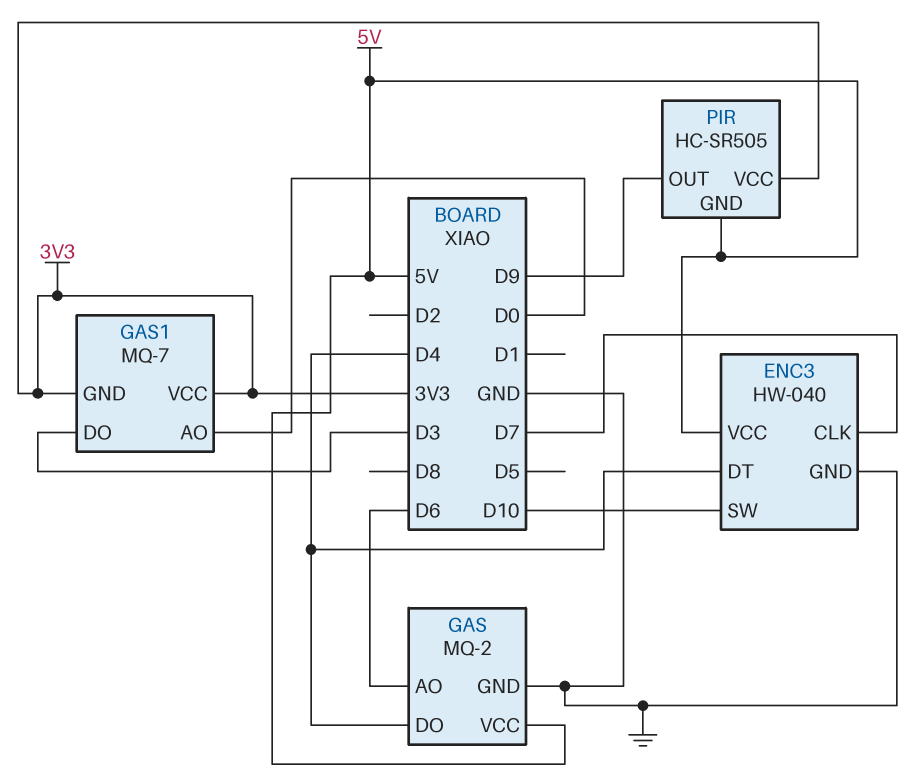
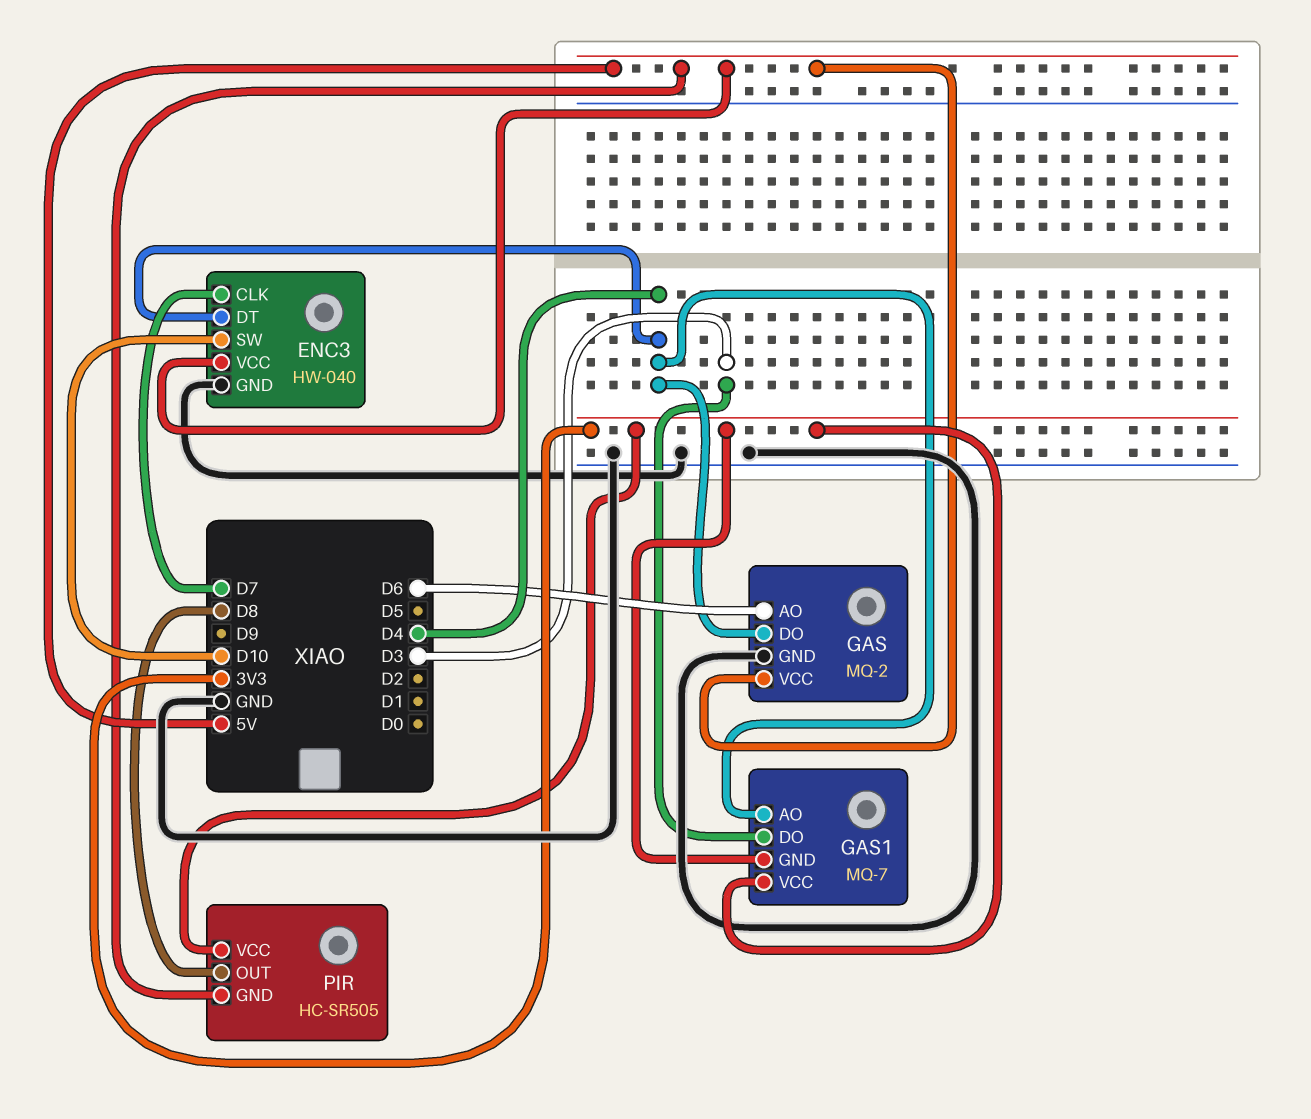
GAS1 pin AO: D0 -> D4
PIR pin OUT: D9 -> D8

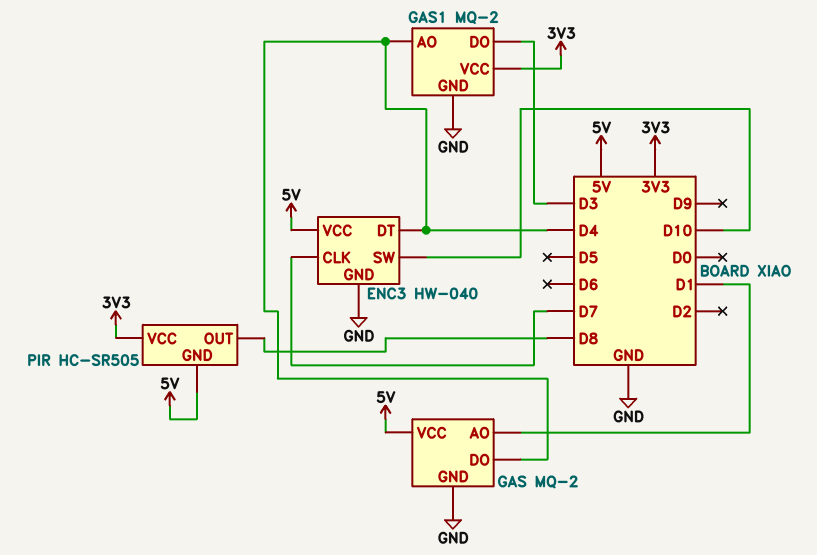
GAS pin AO: D6 -> D1
GAS1: MQ-7 -> MQ-2
GAS1 pin GND: 3V3 -> GND

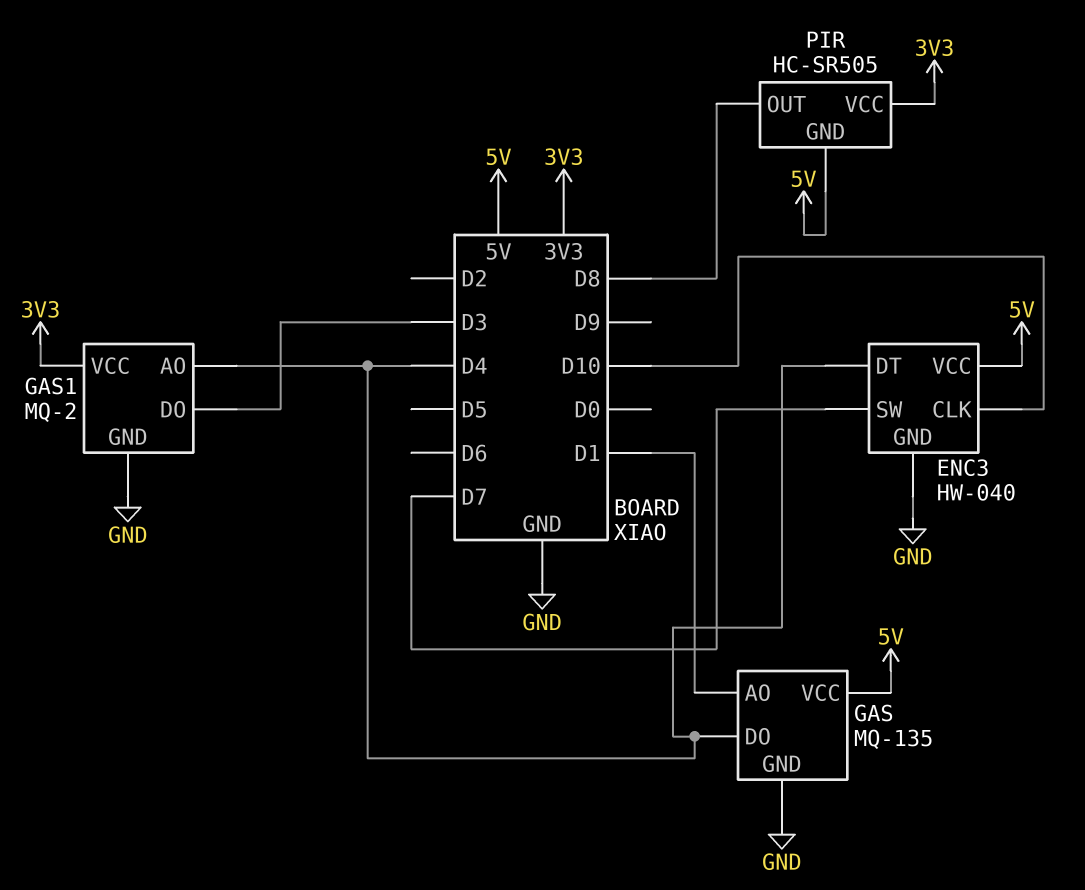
ENC3 pin CLK: D7 -> D10
ENC3 pin SW: D10 -> D7
GAS: MQ-2 -> MQ-135

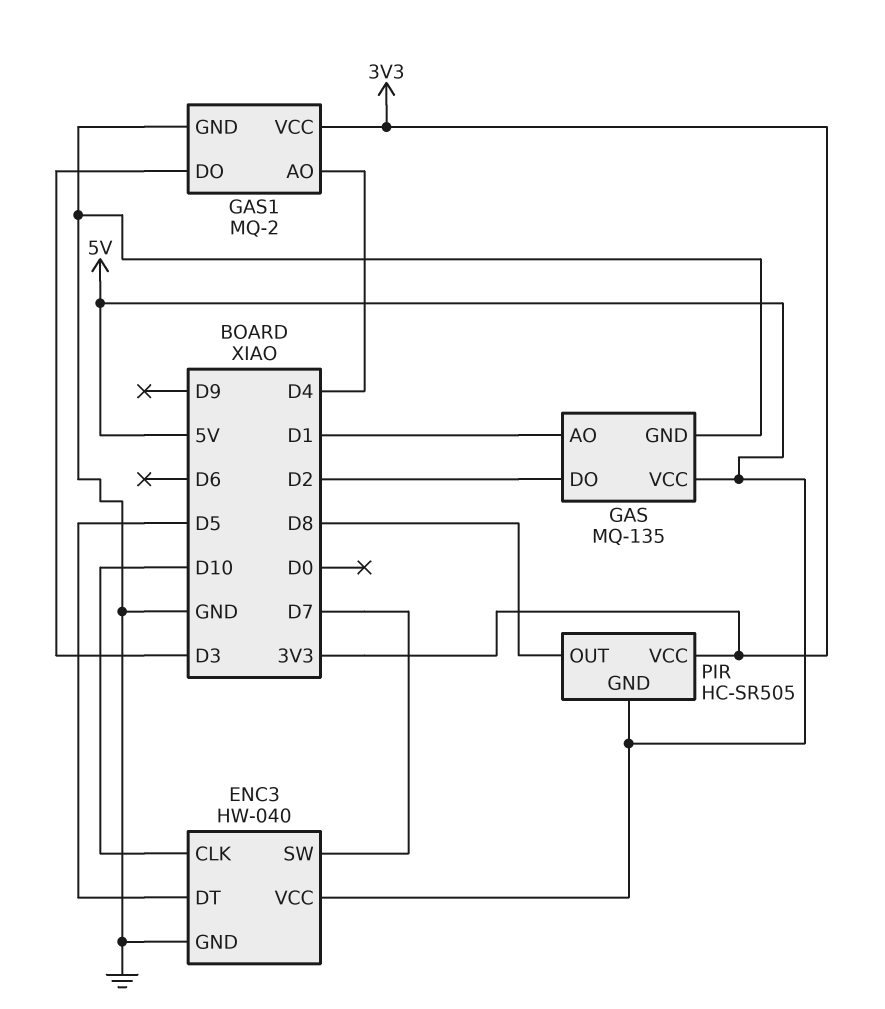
ENC3 pin DT: D4 -> D5
GAS pin DO: D4 -> D2

